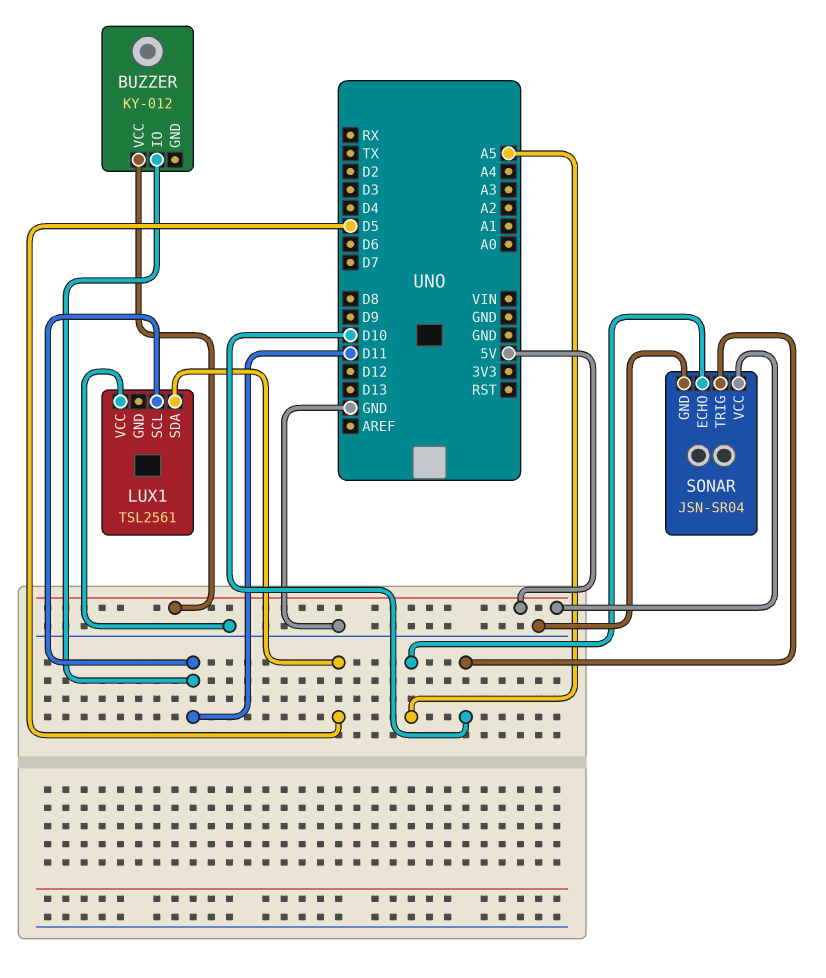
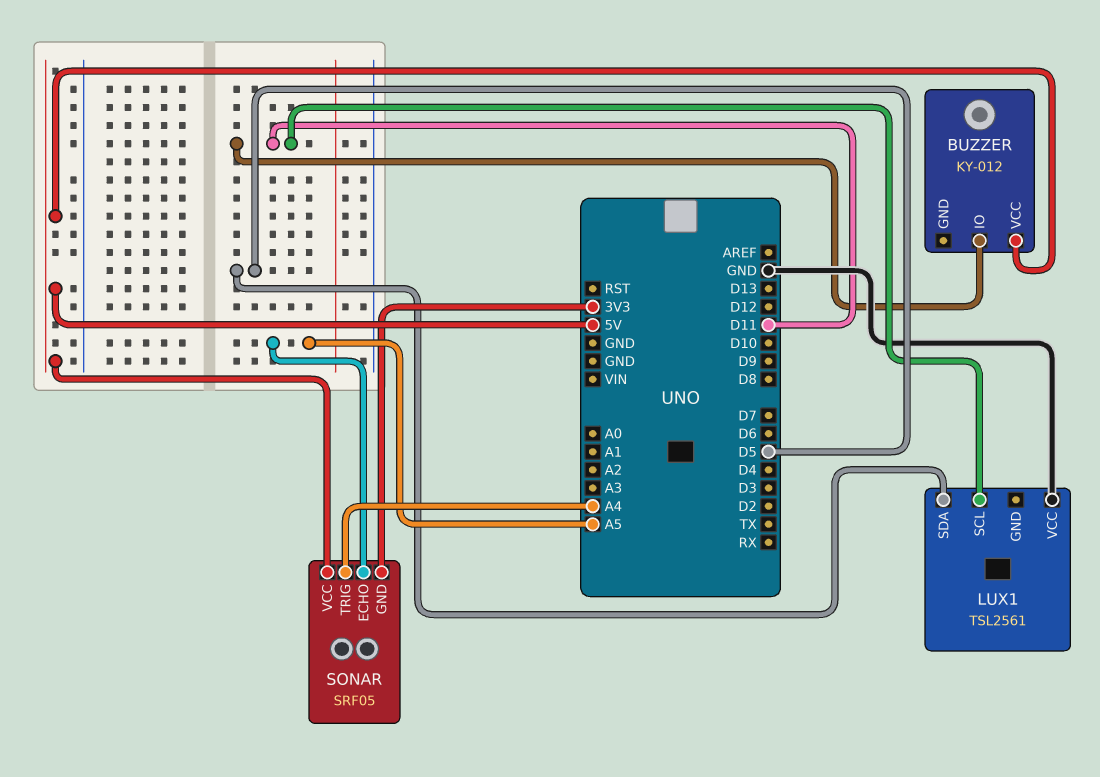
SONAR: JSN-SR04 -> SRF05
SONAR pin GND: GND -> 3V3
SONAR pin TRIG: D10 -> A4

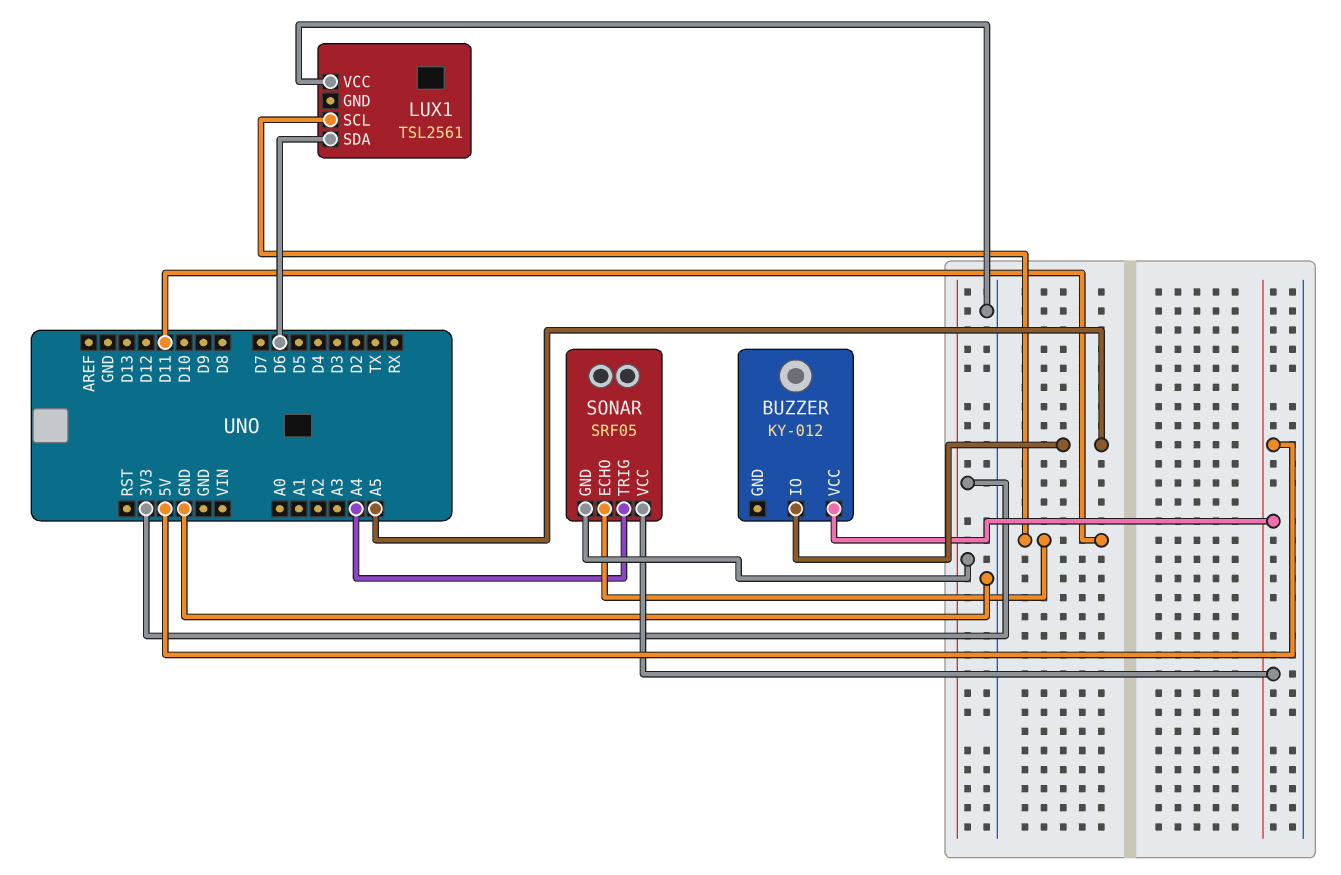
BUZZER pin IO: D11 -> A5
LUX1 pin SDA: D5 -> D6
SONAR pin ECHO: A5 -> D11

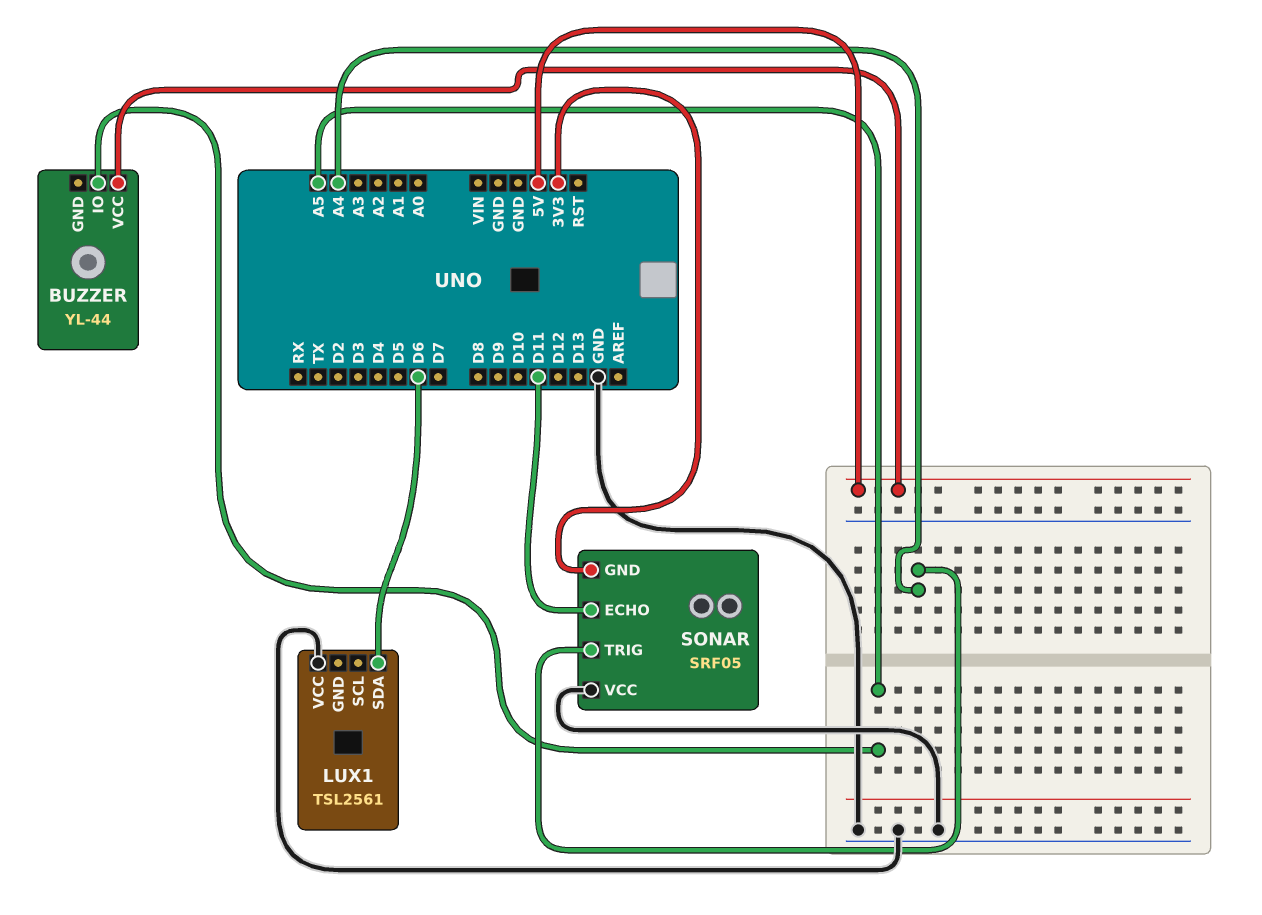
BUZZER: KY-012 -> YL-44
LUX1 pin SCL: D11 -> none
SONAR pin VCC: 5V -> GND

